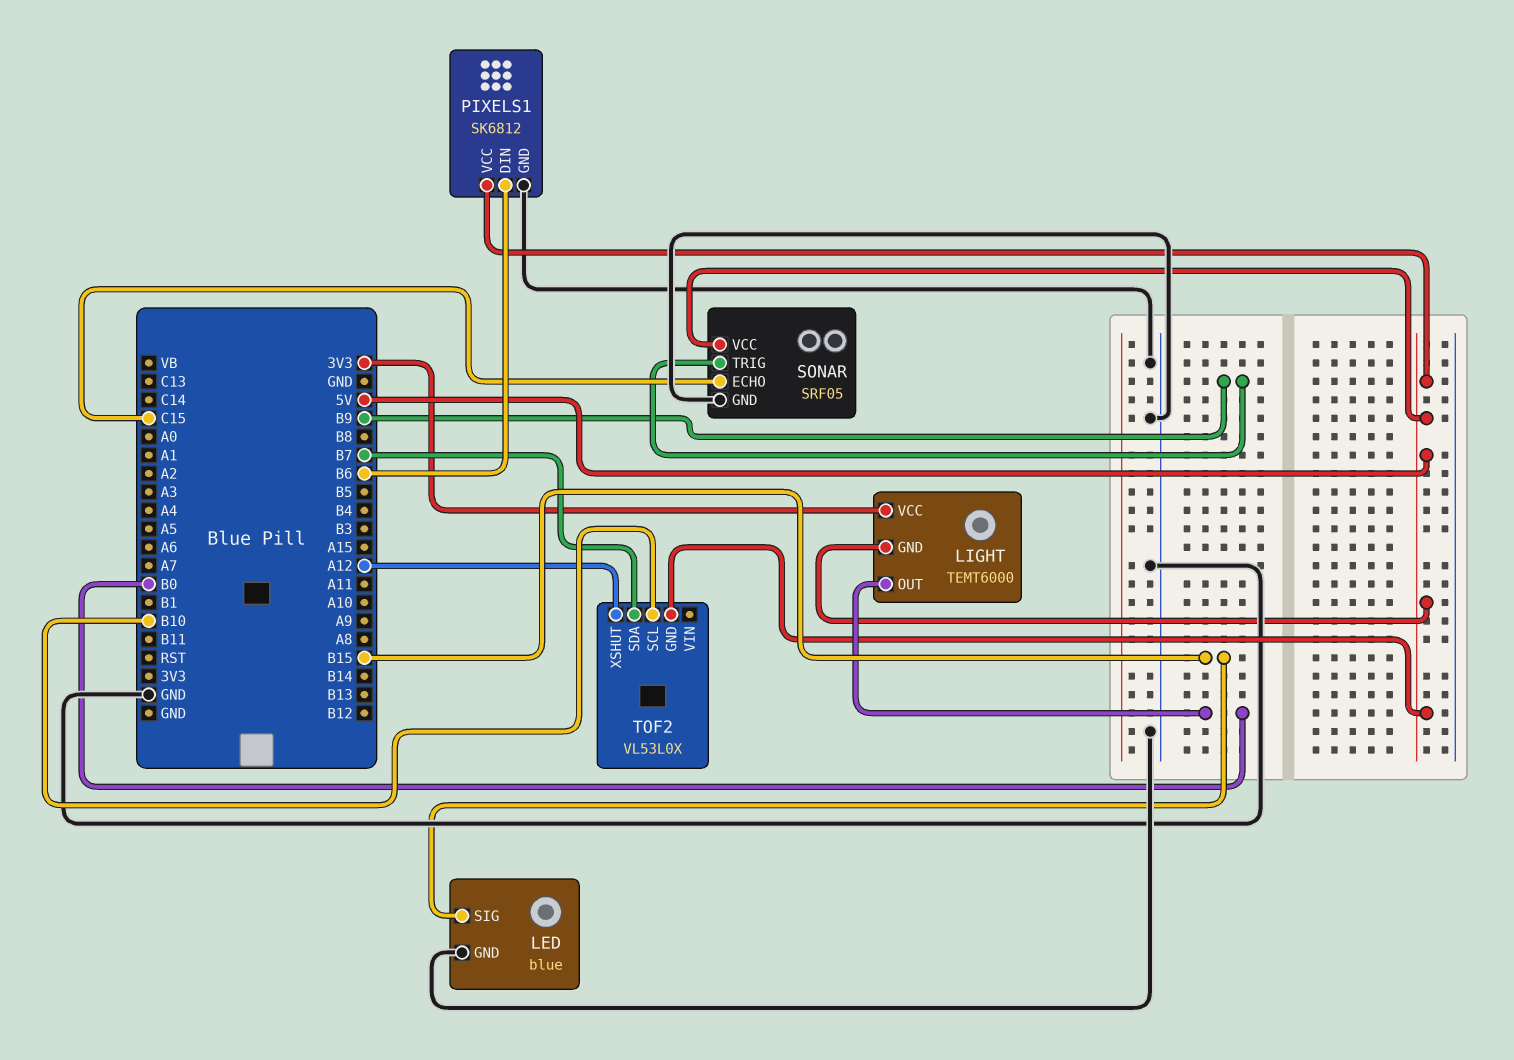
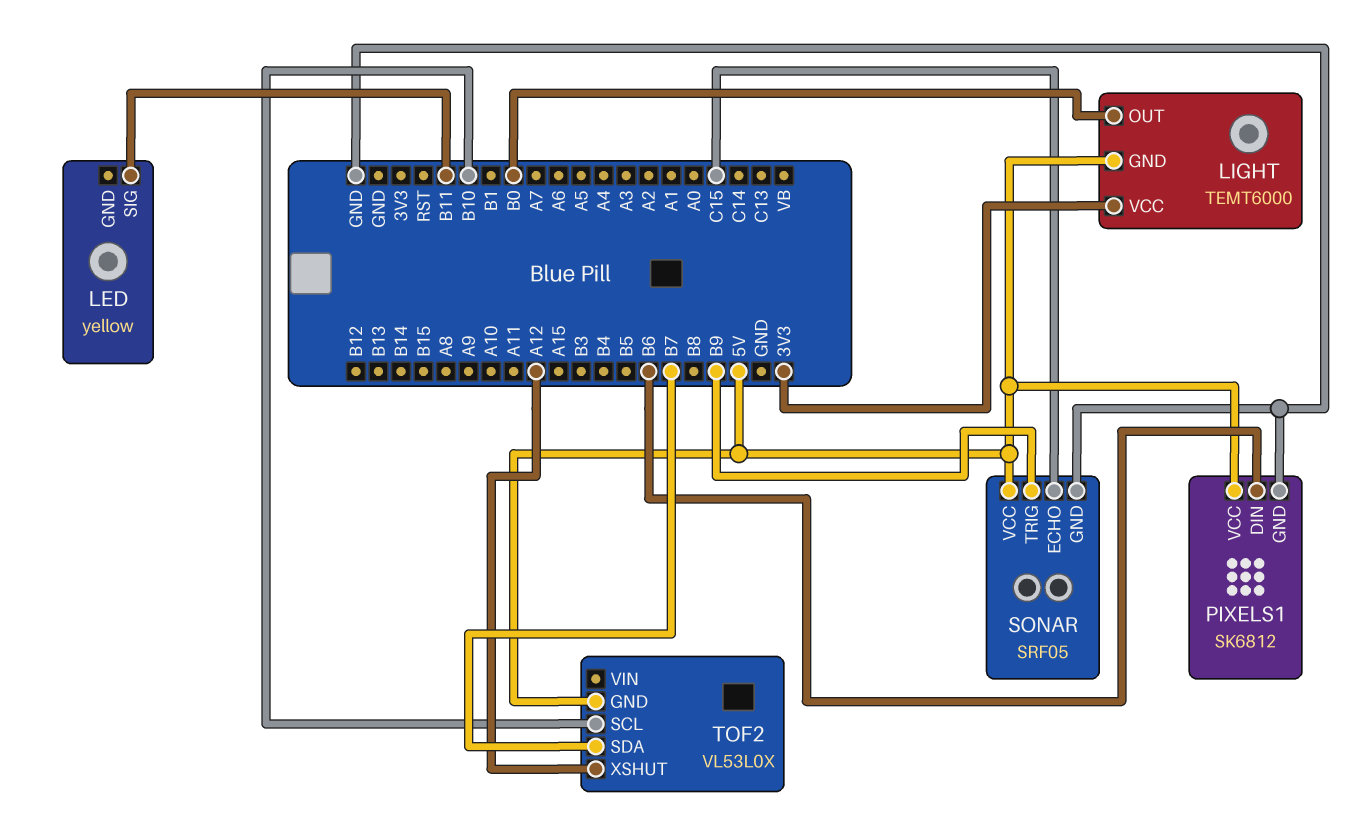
LED: blue -> yellow
LED pin GND: GND -> none
LED pin SIG: B15 -> B11

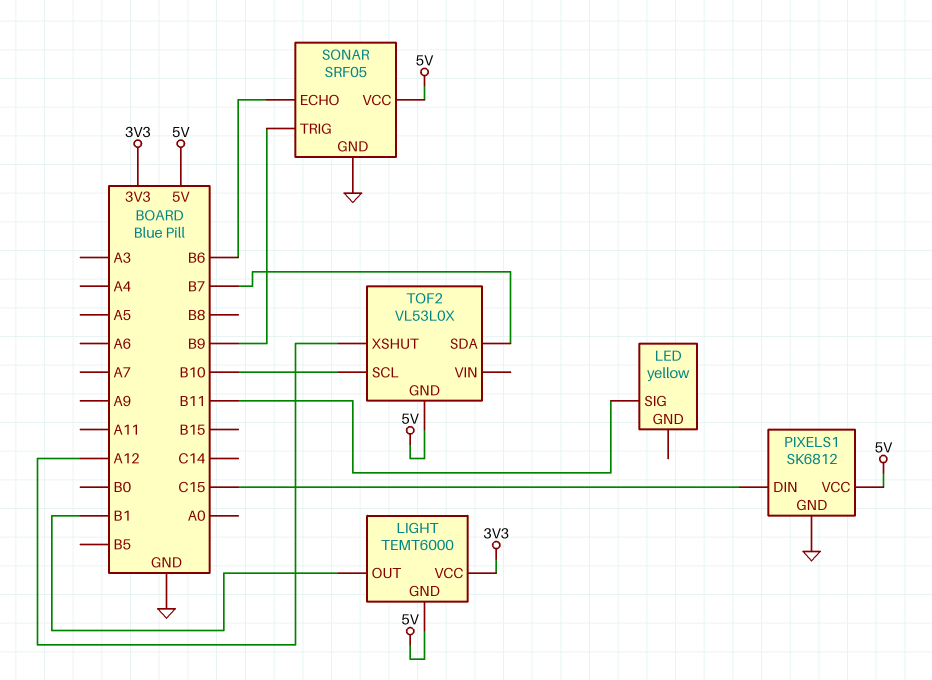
LIGHT pin OUT: B0 -> B1
PIXELS1 pin DIN: B6 -> C15
SONAR pin ECHO: C15 -> B6

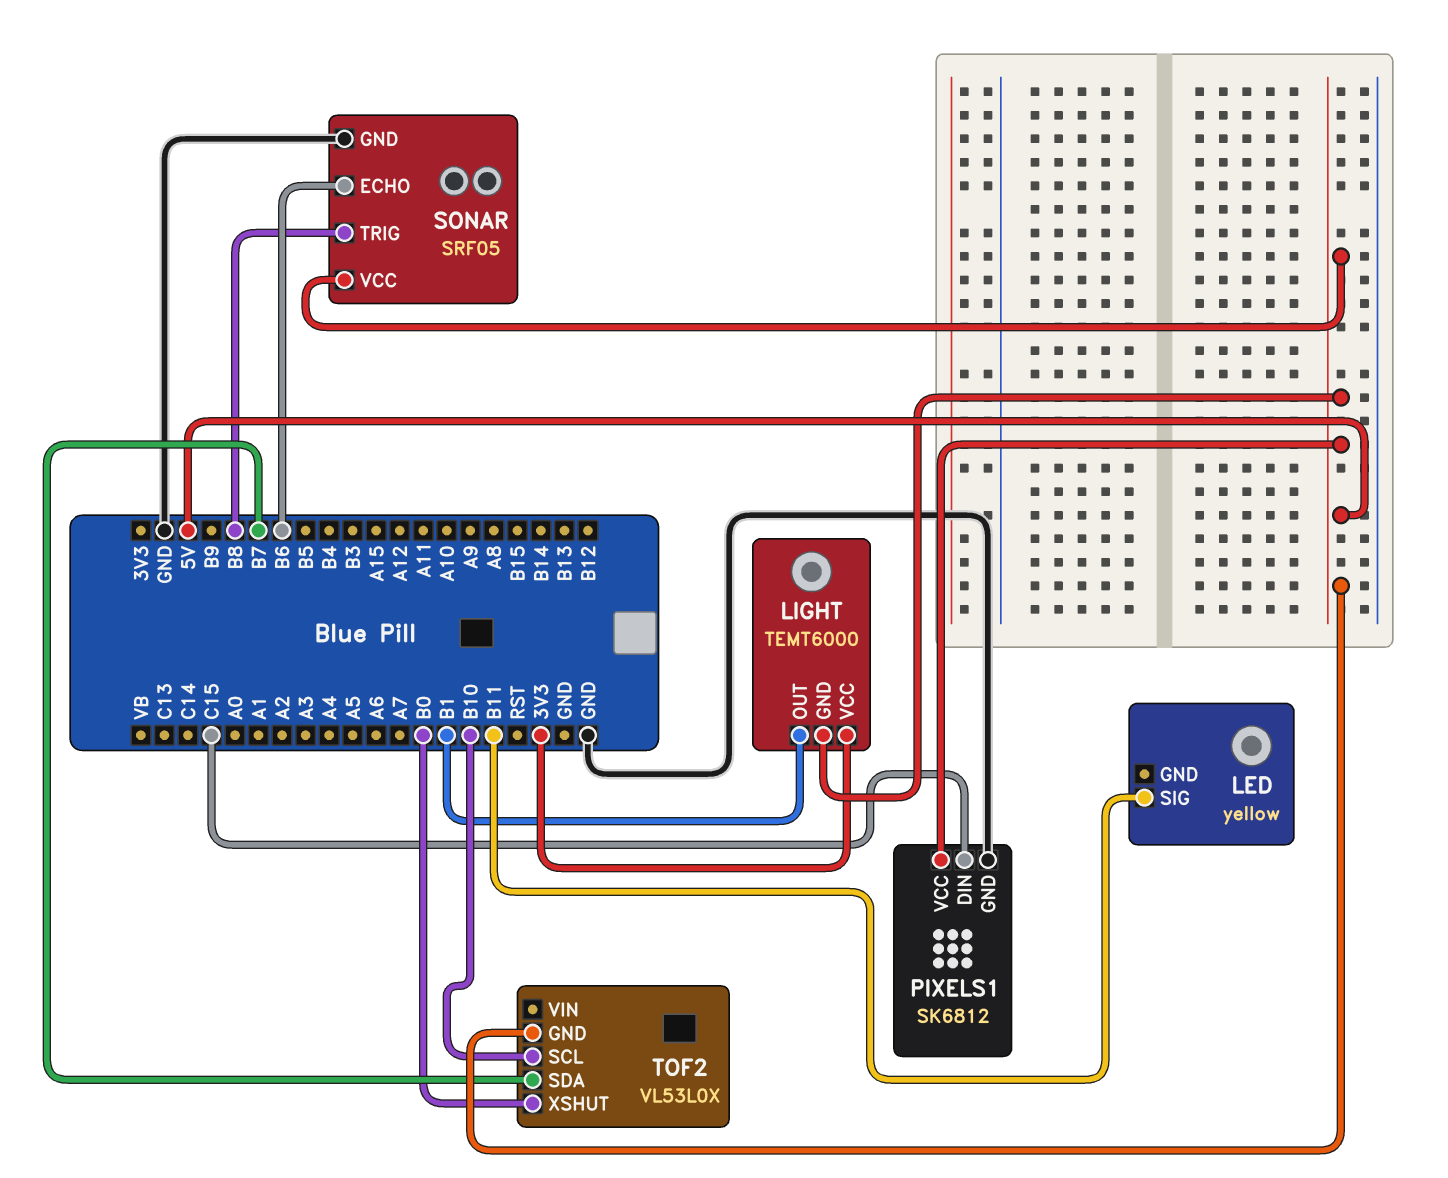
SONAR pin TRIG: B9 -> B8
TOF2 pin XSHUT: A12 -> B0

